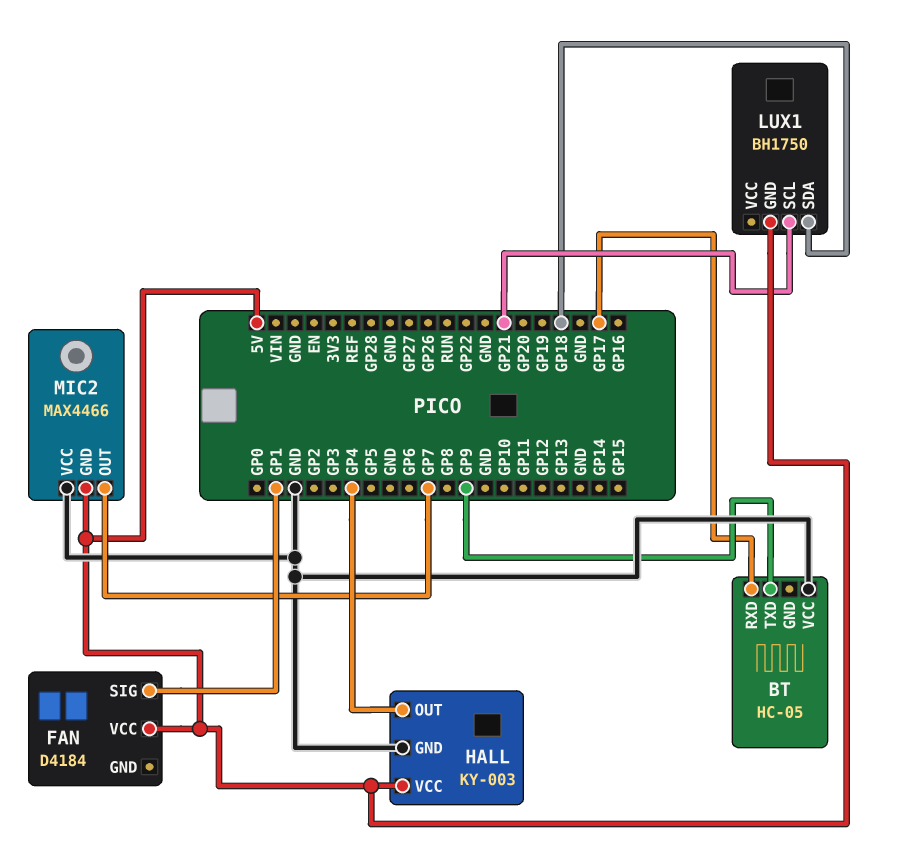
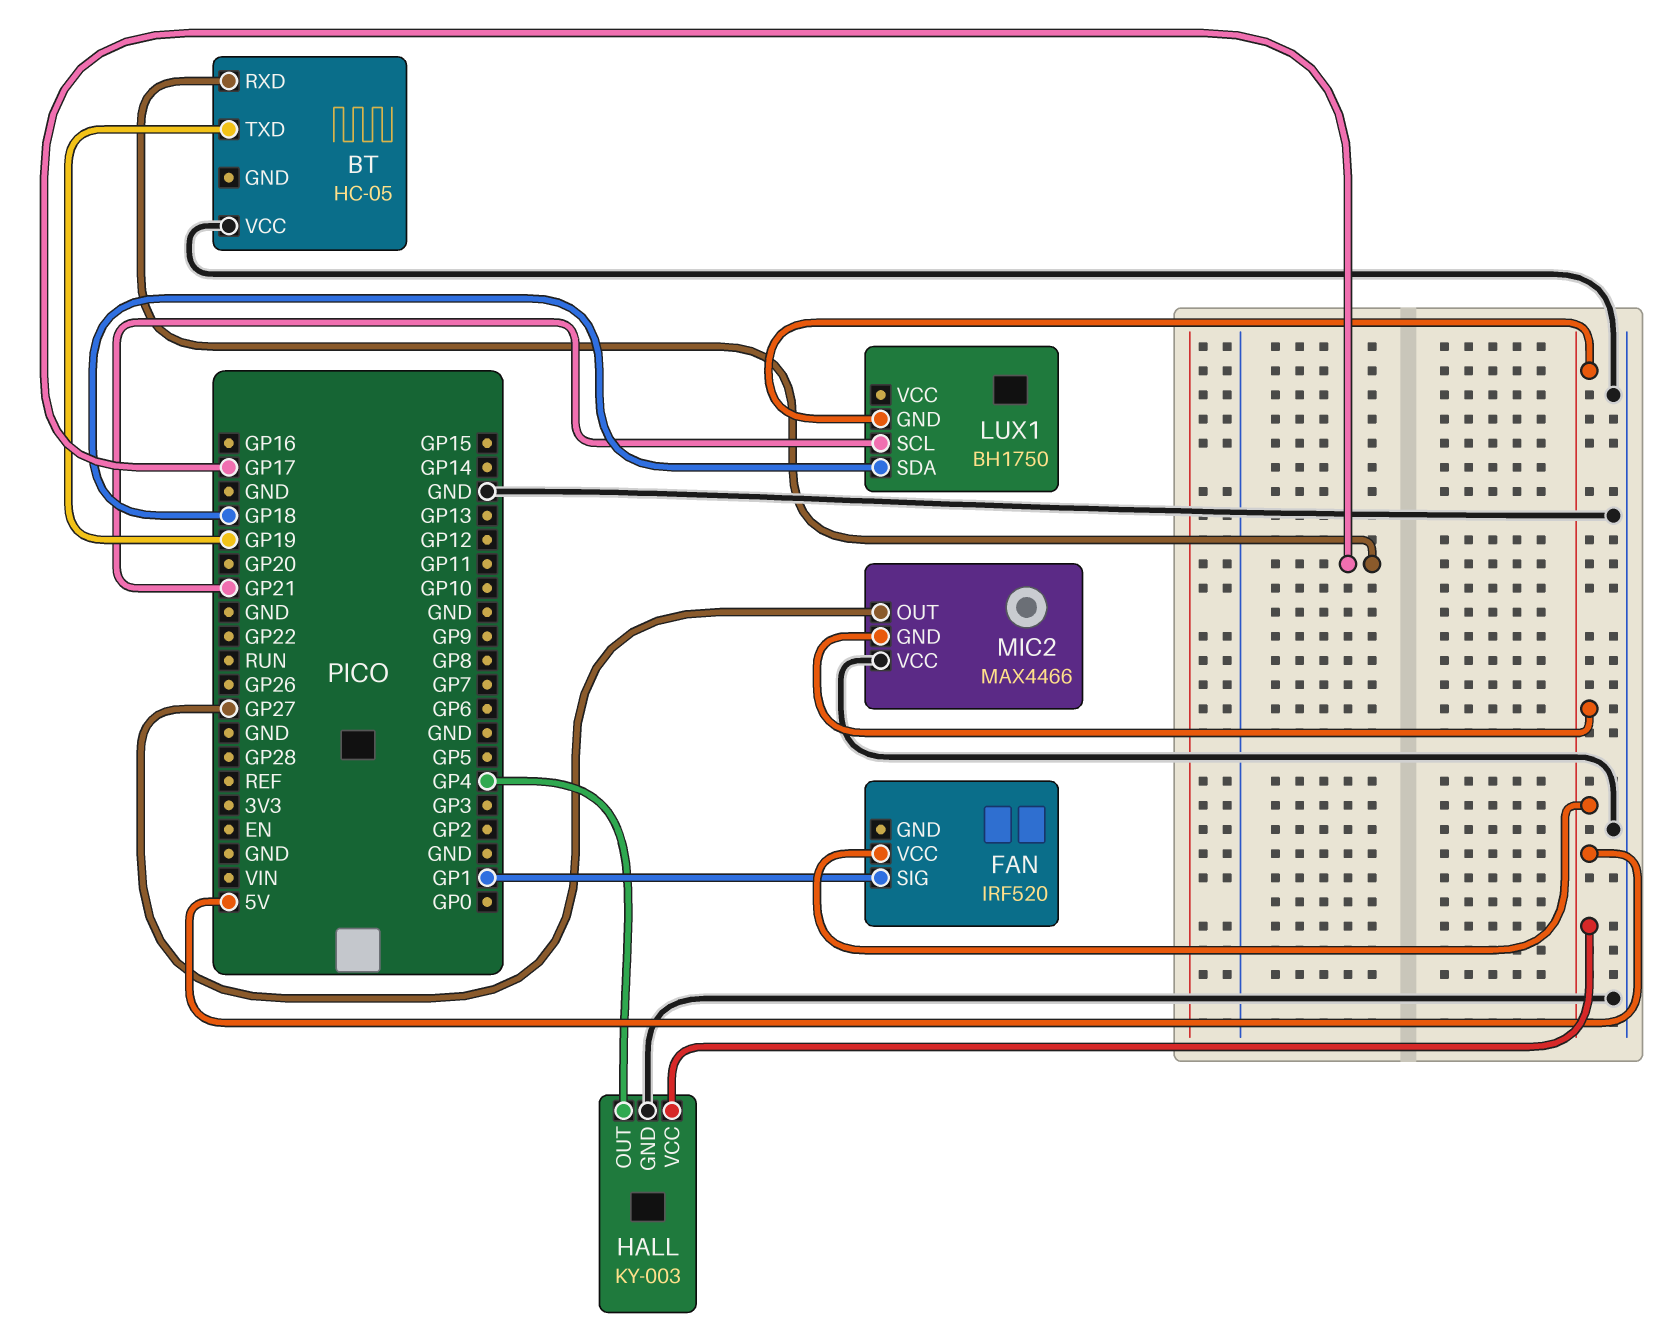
BT pin TXD: GP9 -> GP19
FAN: D4184 -> IRF520
MIC2 pin OUT: GP7 -> GP27

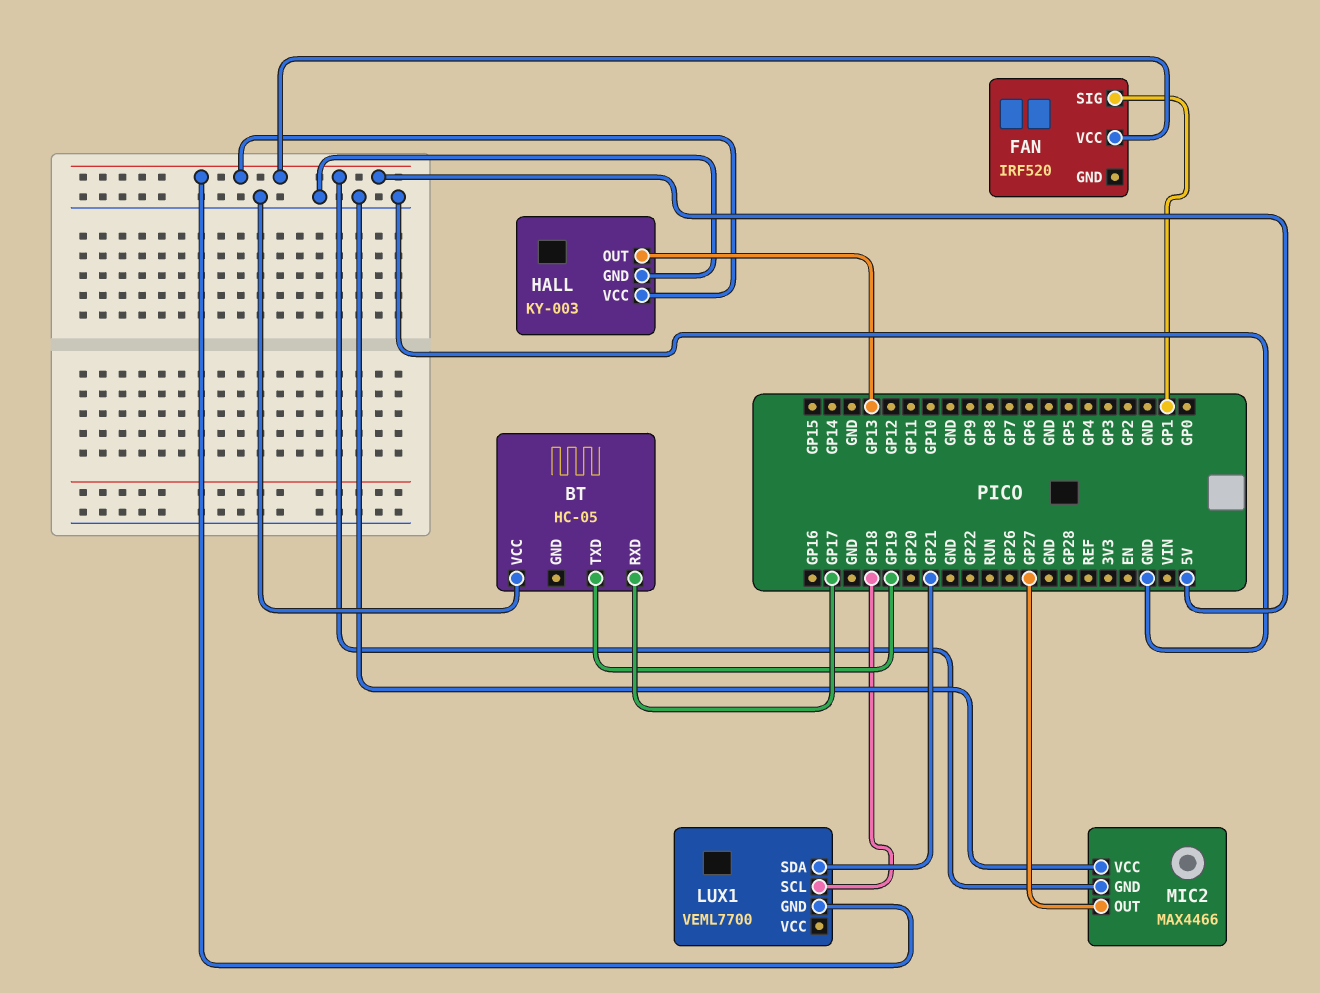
HALL pin OUT: GP4 -> GP13
LUX1: BH1750 -> VEML7700
LUX1 pin SCL: GP21 -> GP18
LUX1 pin SDA: GP18 -> GP21

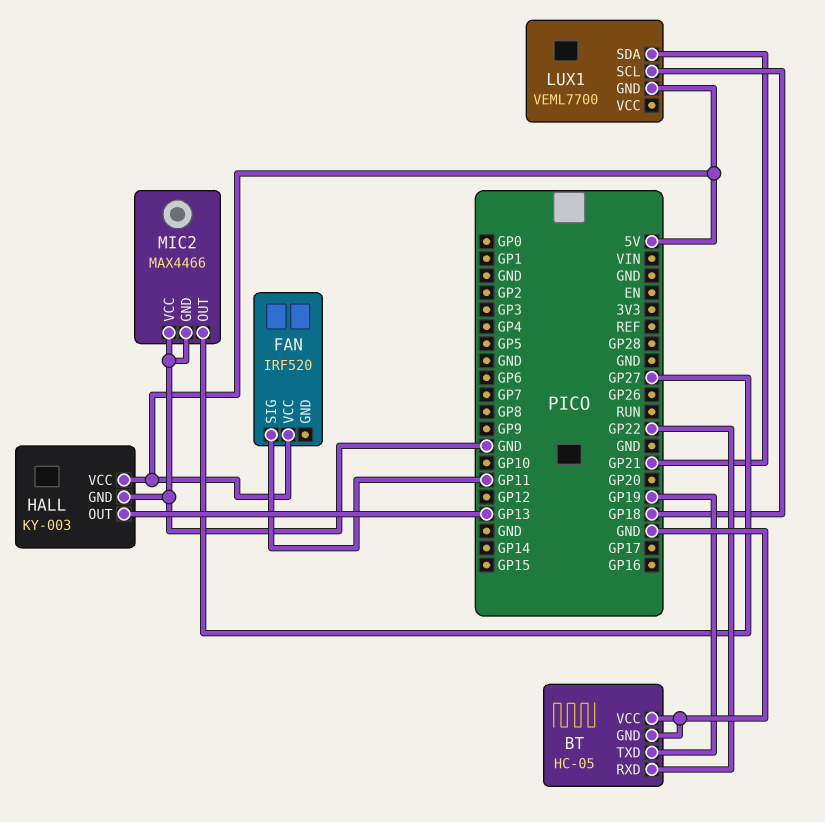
BT pin GND: none -> GND
BT pin RXD: GP17 -> GP22
FAN pin SIG: GP1 -> GP11
MIC2 pin GND: 5V -> GND

